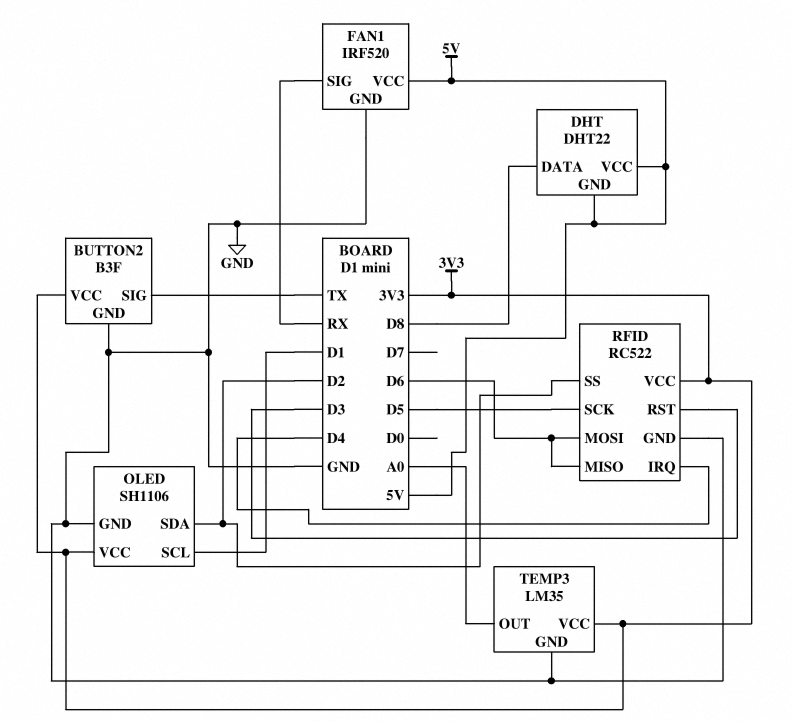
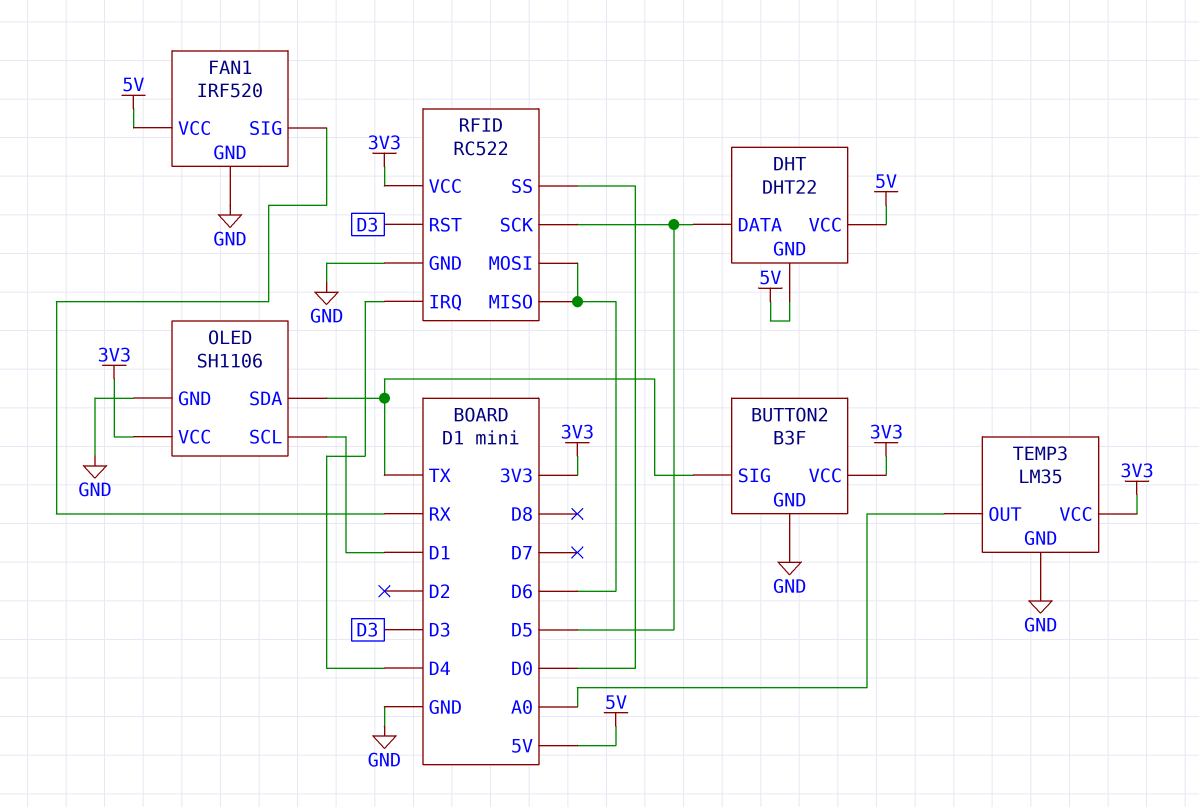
DHT pin DATA: D8 -> D5
OLED pin SDA: D2 -> TX
RFID pin SS: D2 -> D0

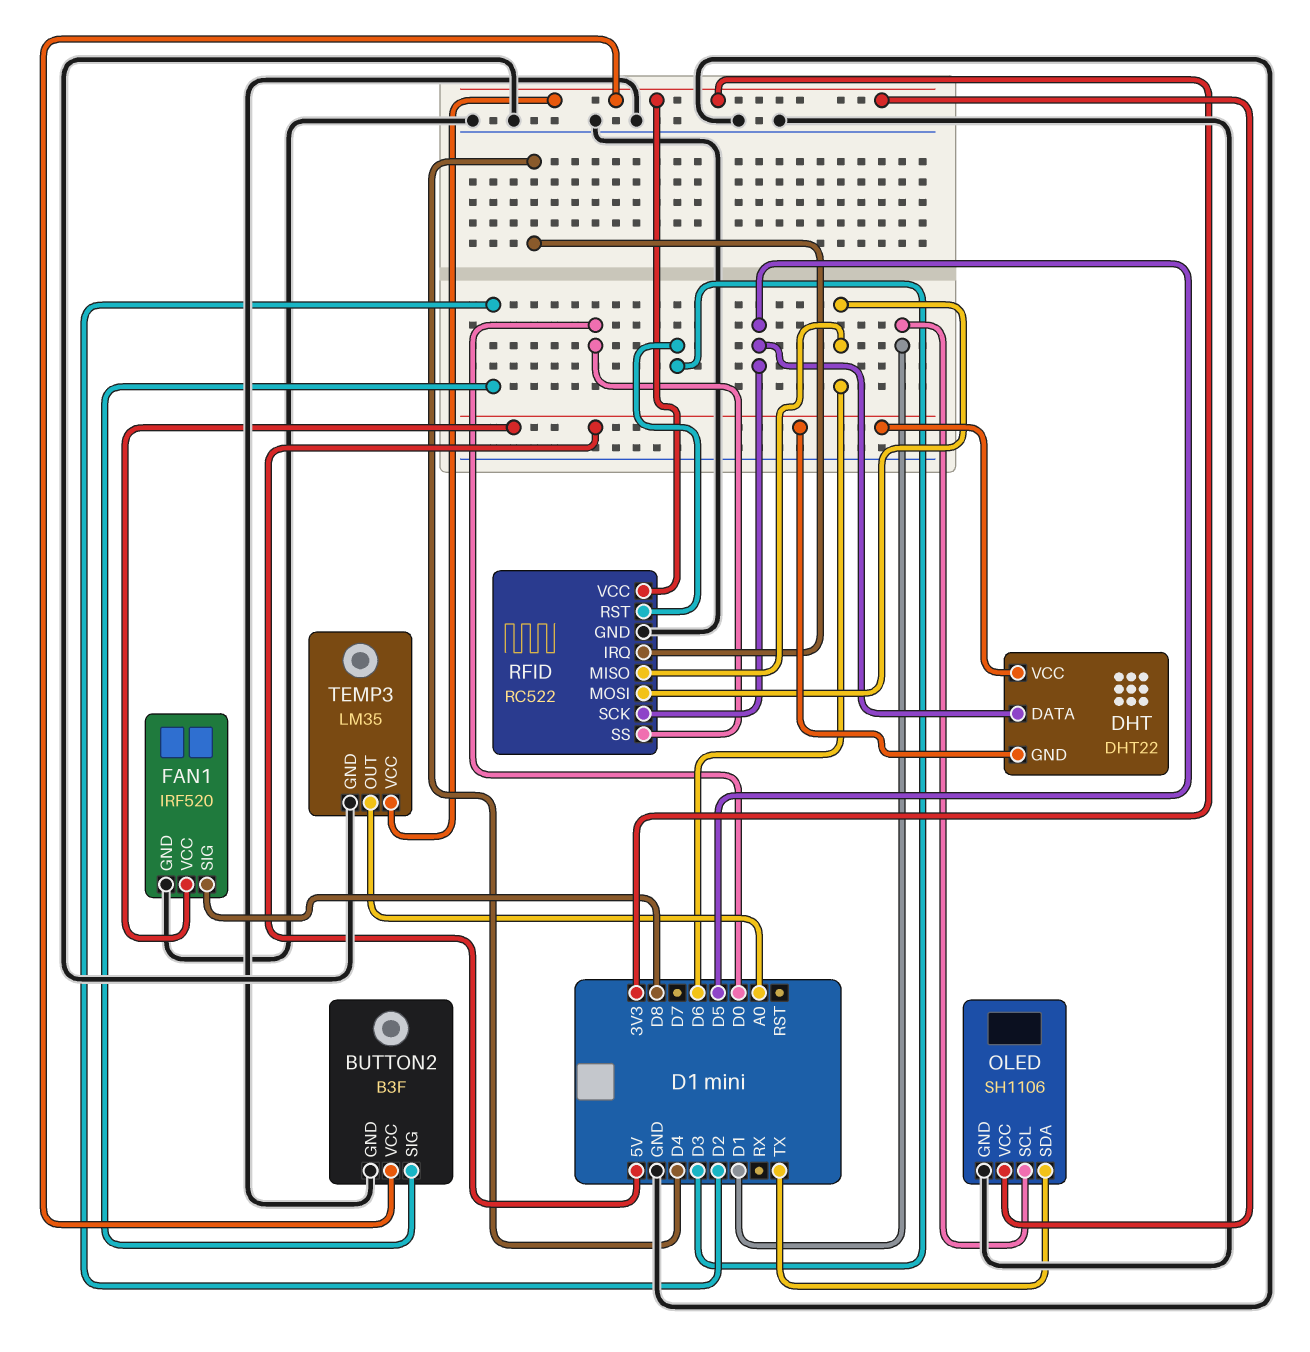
BUTTON2 pin SIG: TX -> D2
FAN1 pin SIG: RX -> D8

